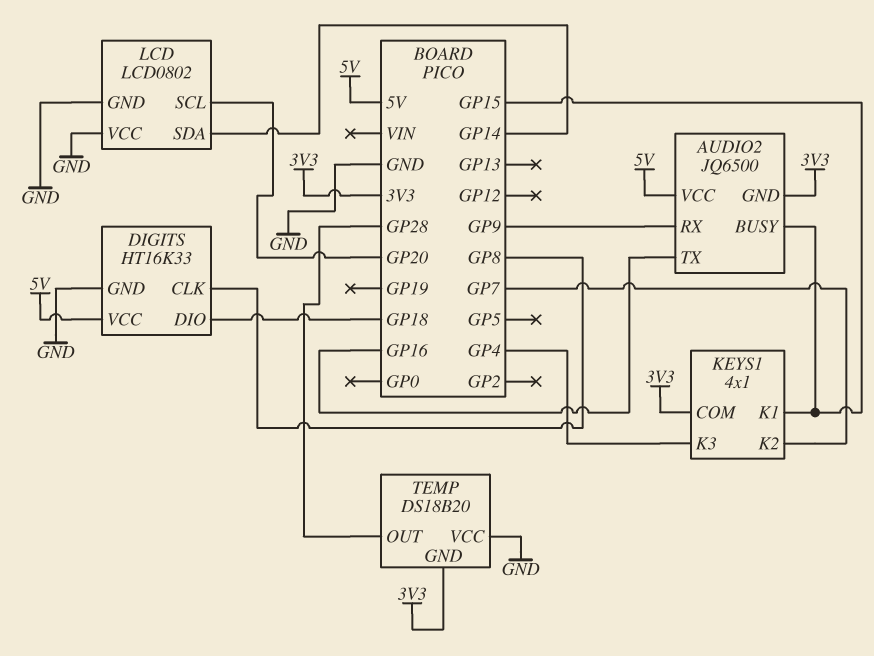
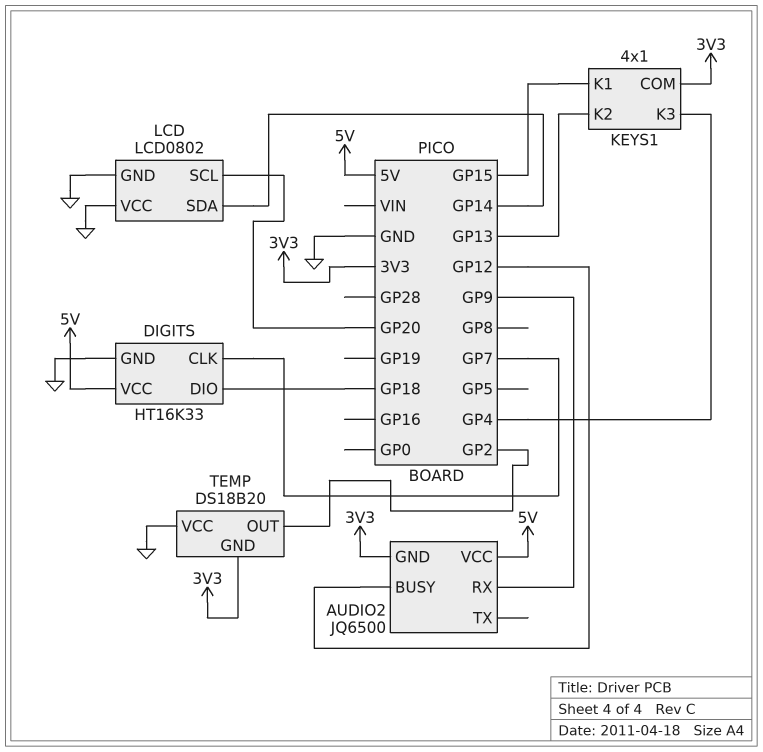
AUDIO2 pin BUSY: GP15 -> GP12
AUDIO2 pin TX: GP16 -> none
DIGITS pin CLK: GP8 -> GP7
KEYS1 pin K2: GP7 -> GP13
TEMP pin OUT: GP28 -> GP2

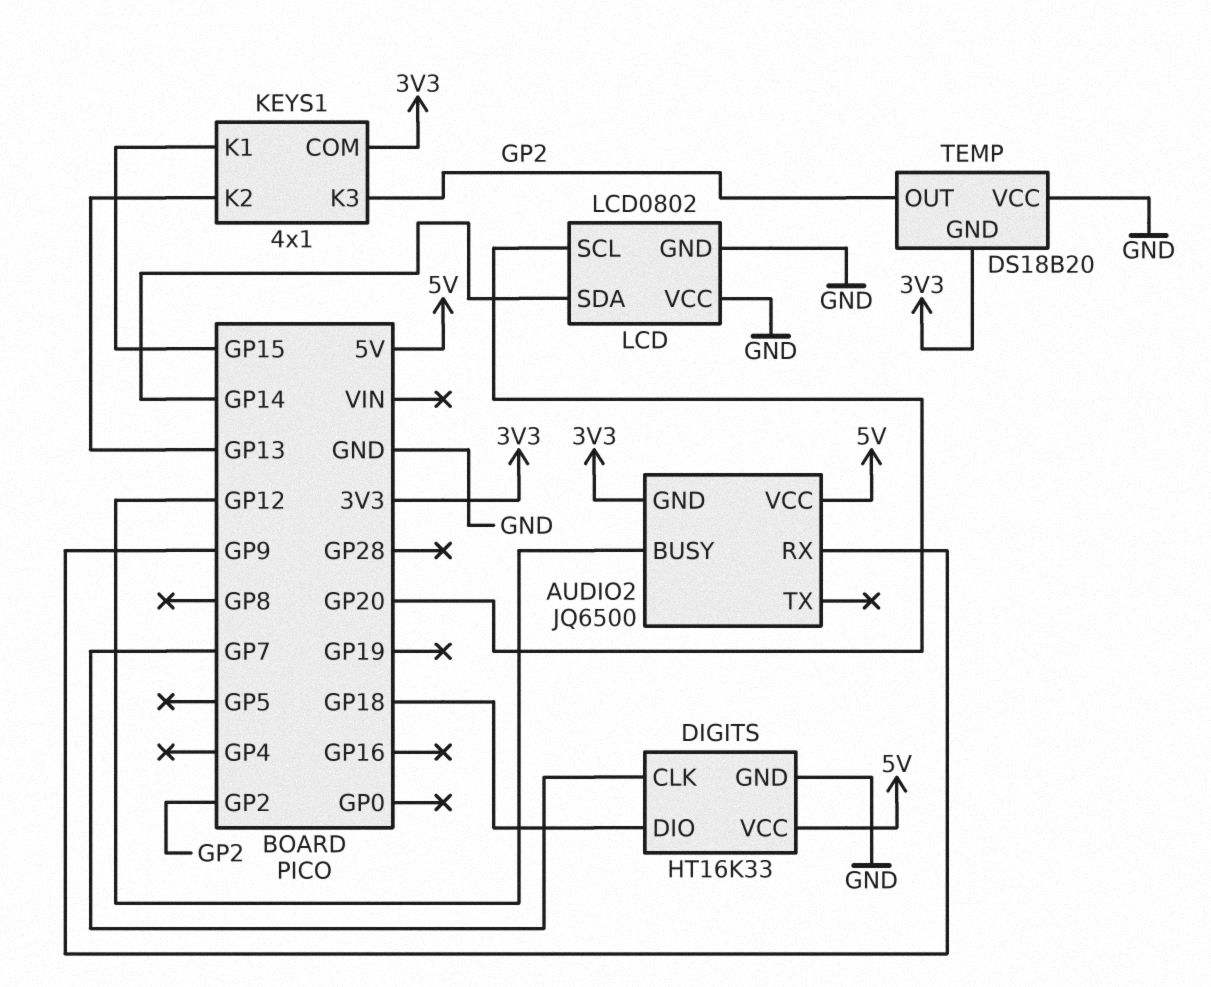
KEYS1 pin K3: GP4 -> GP2

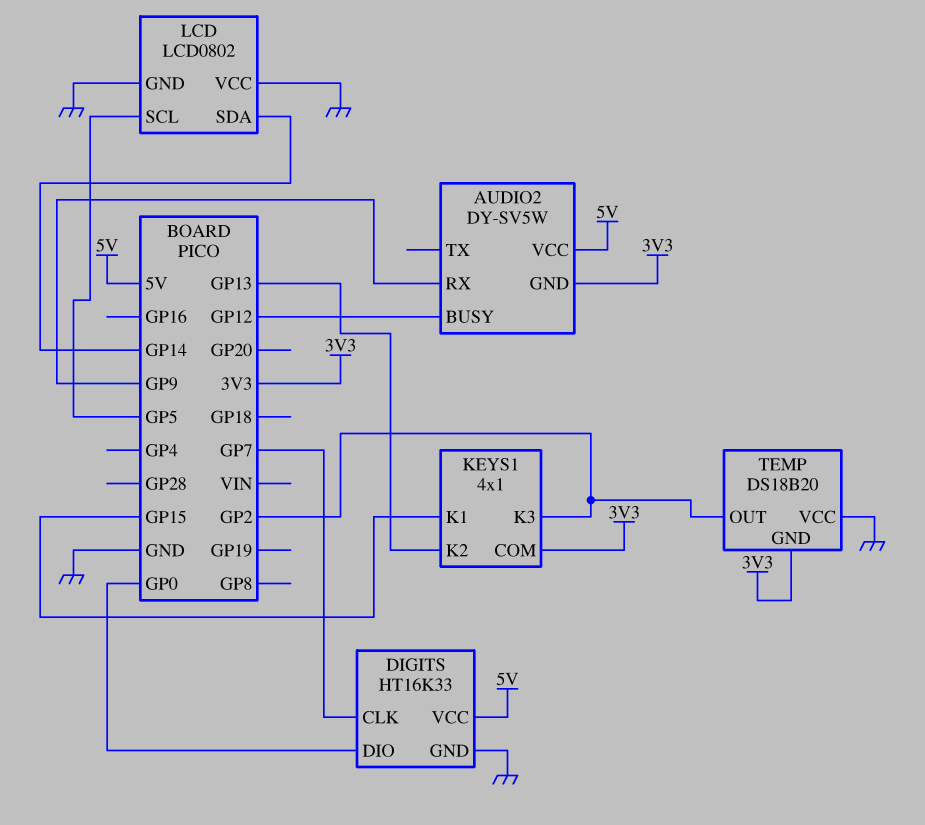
AUDIO2: JQ6500 -> DY-SV5W
DIGITS pin DIO: GP18 -> GP0
LCD pin SCL: GP20 -> GP5

